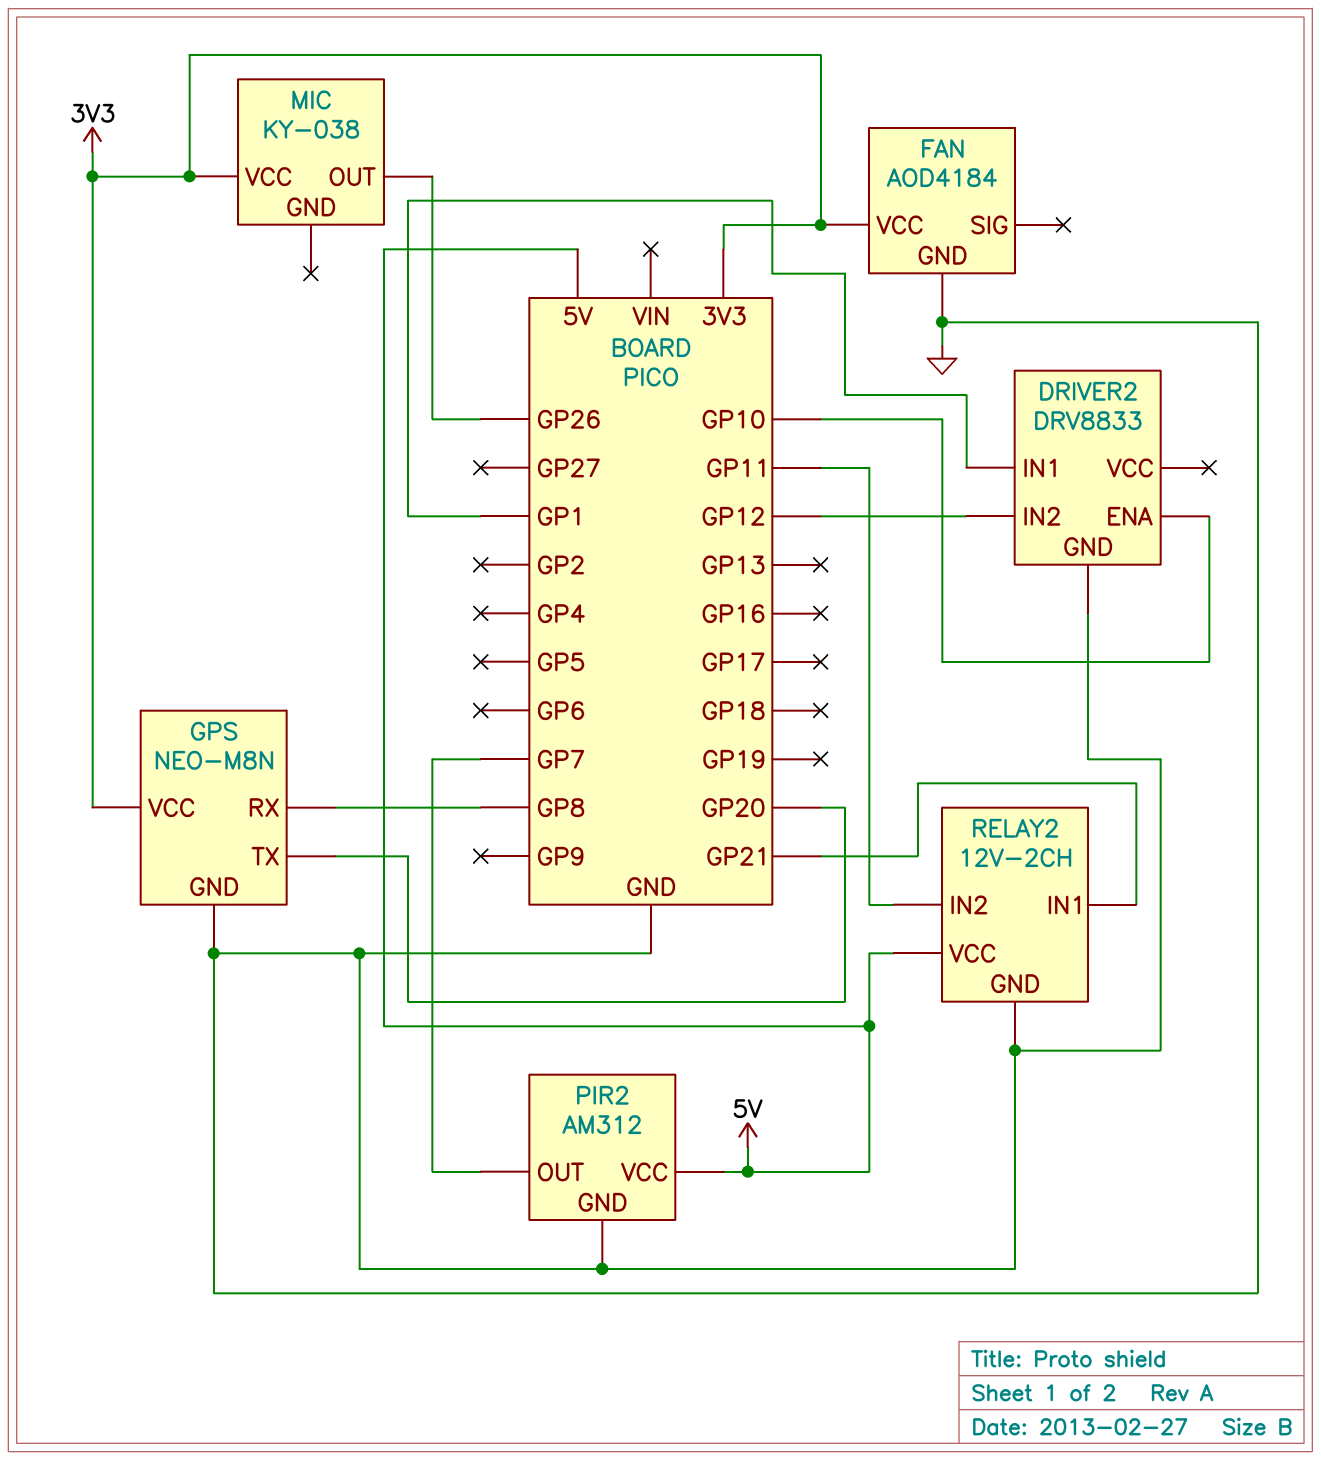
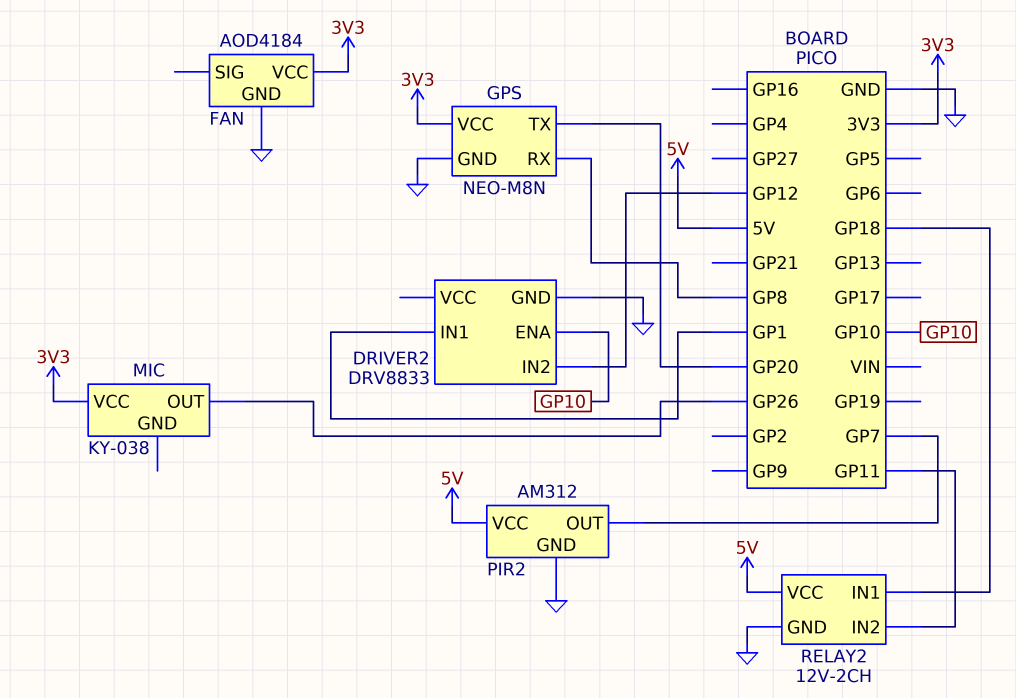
RELAY2 pin IN1: GP21 -> GP18

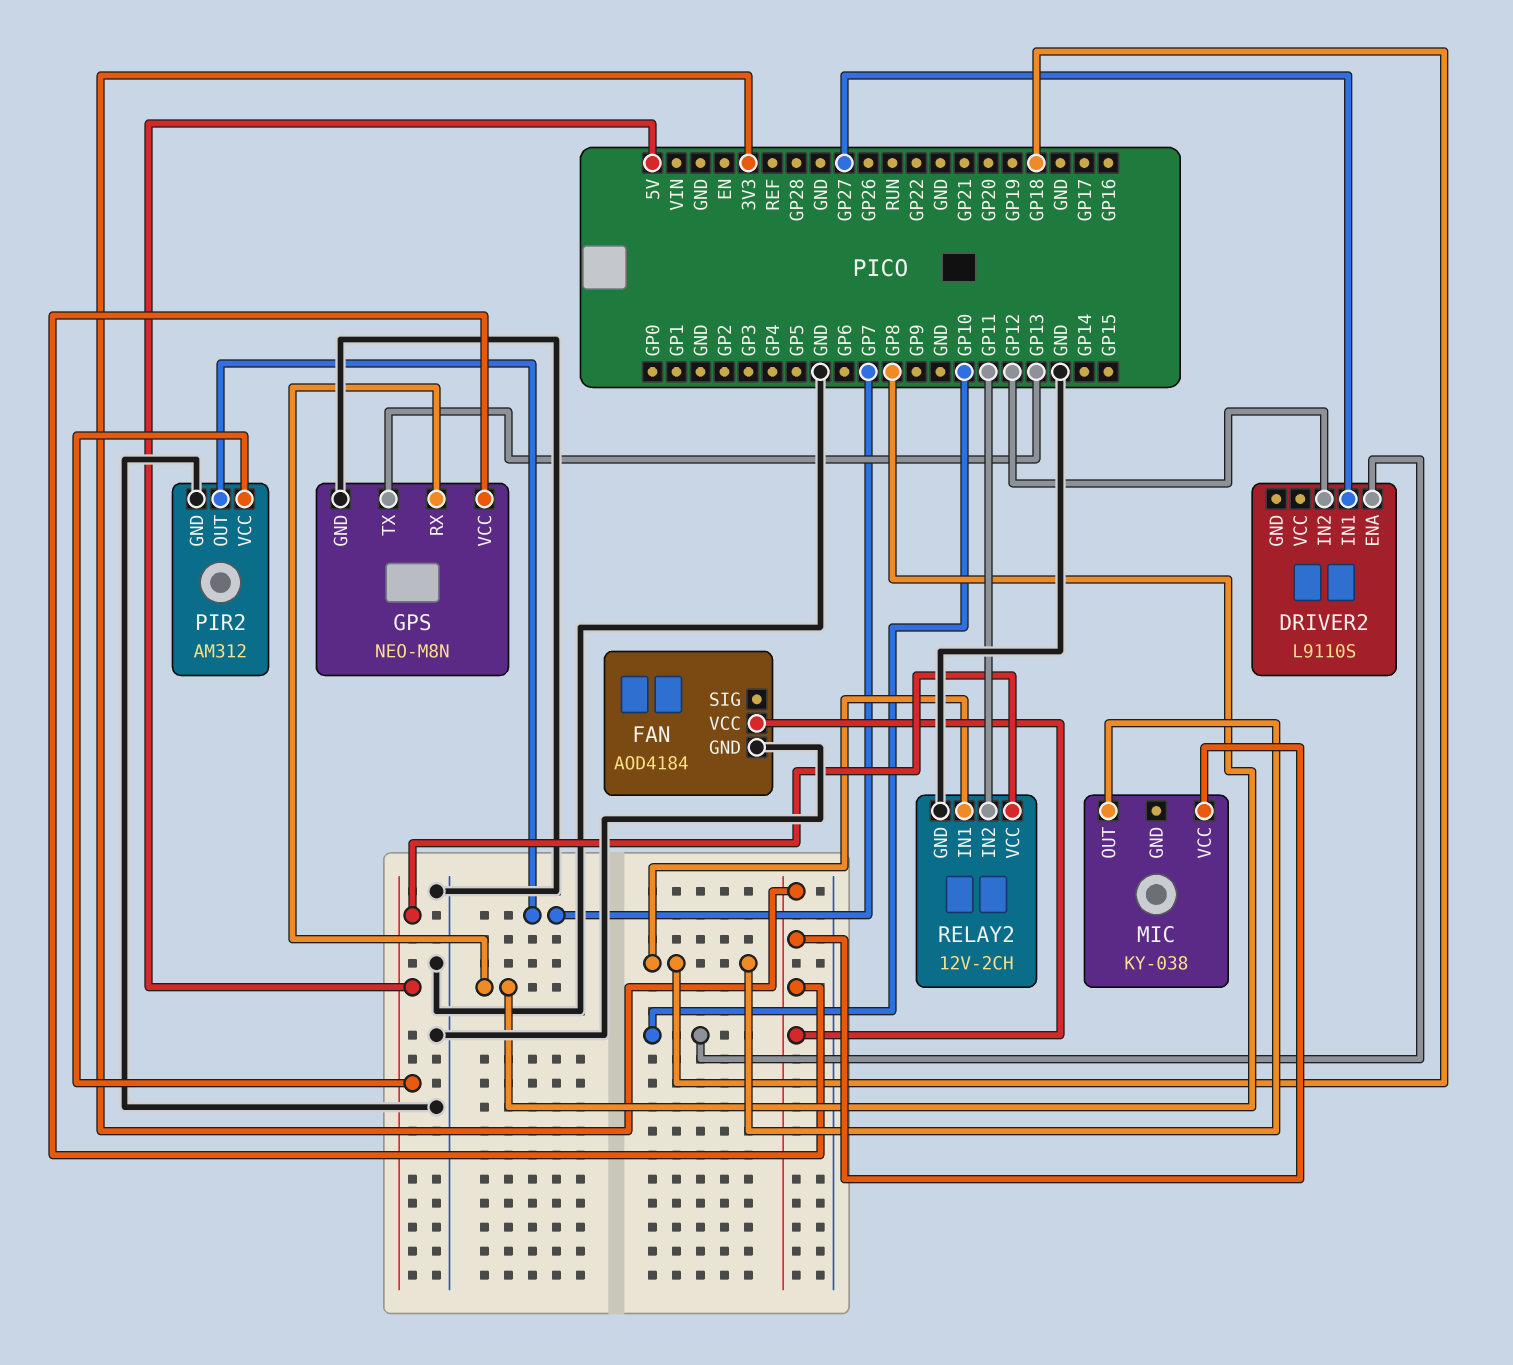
DRIVER2: DRV8833 -> L9110S
DRIVER2 pin GND: GND -> none
DRIVER2 pin IN1: GP1 -> GP27
GPS pin TX: GP20 -> GP13
MIC pin OUT: GP26 -> GP18

